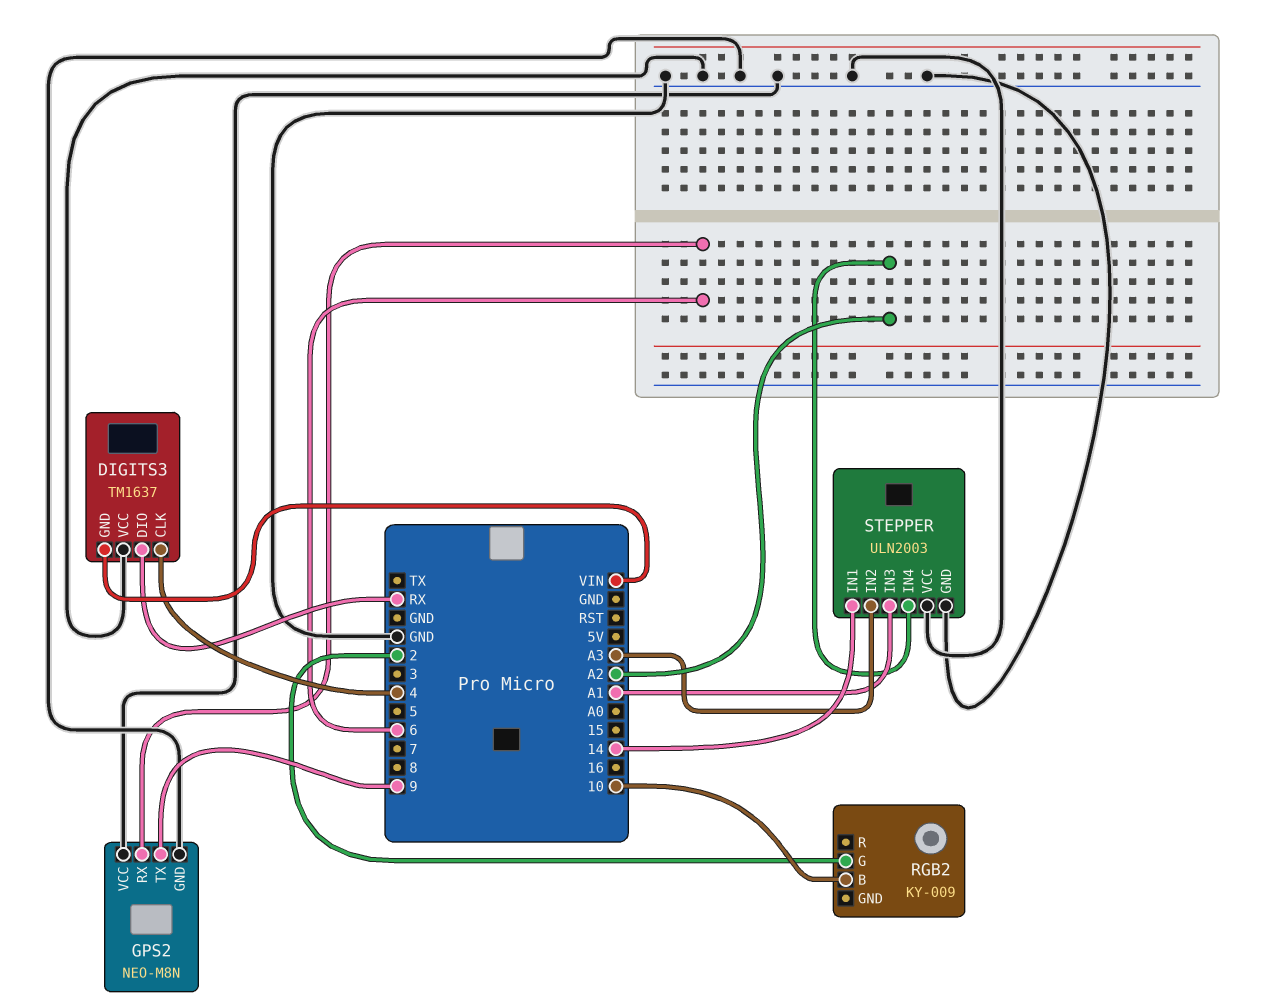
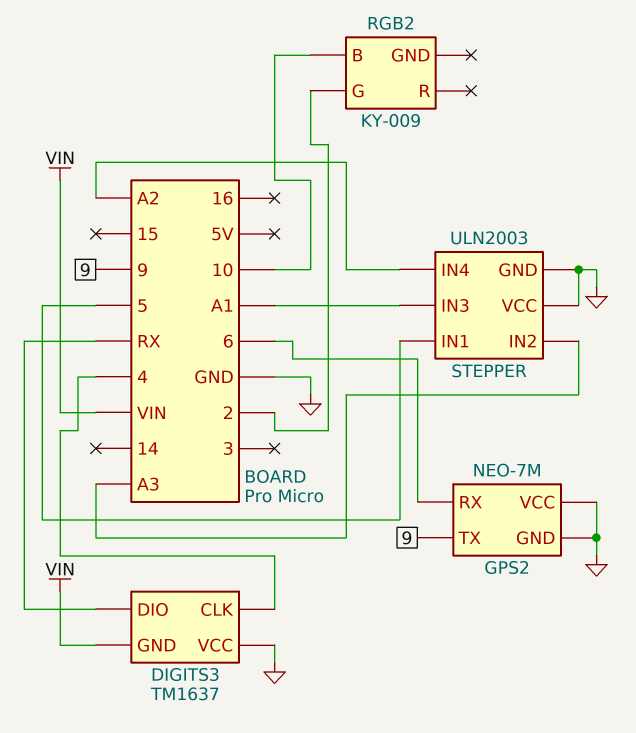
GPS2: NEO-M8N -> NEO-7M
STEPPER pin IN1: 14 -> 5

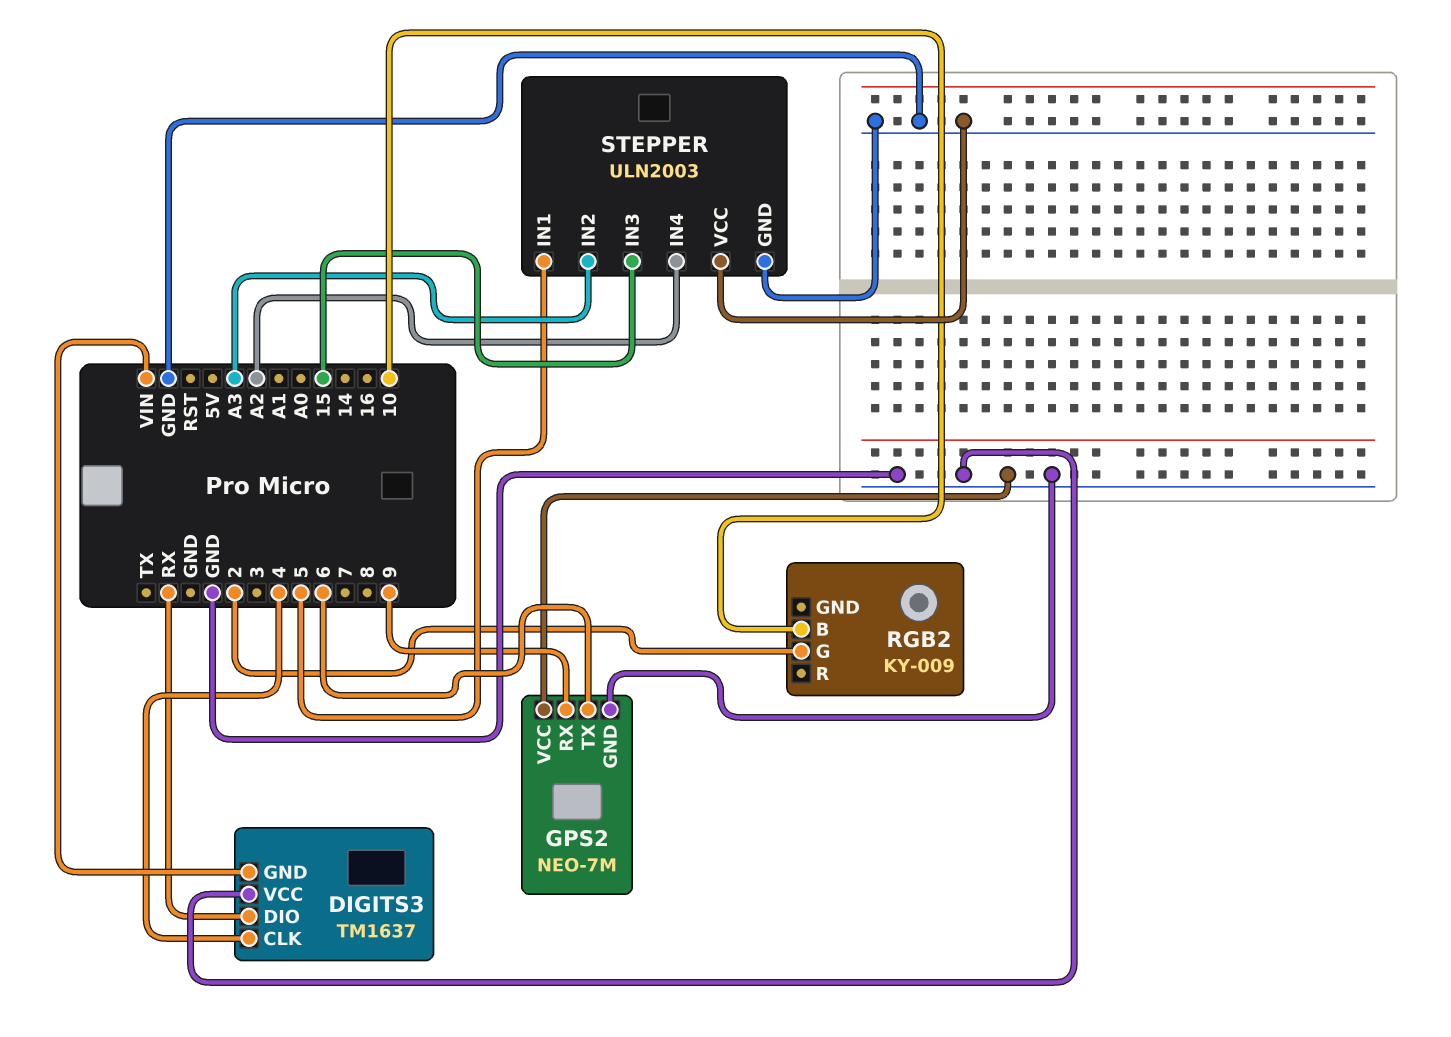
GPS2 pin RX: 6 -> 9
GPS2 pin TX: 9 -> 6
STEPPER pin IN3: A1 -> 15

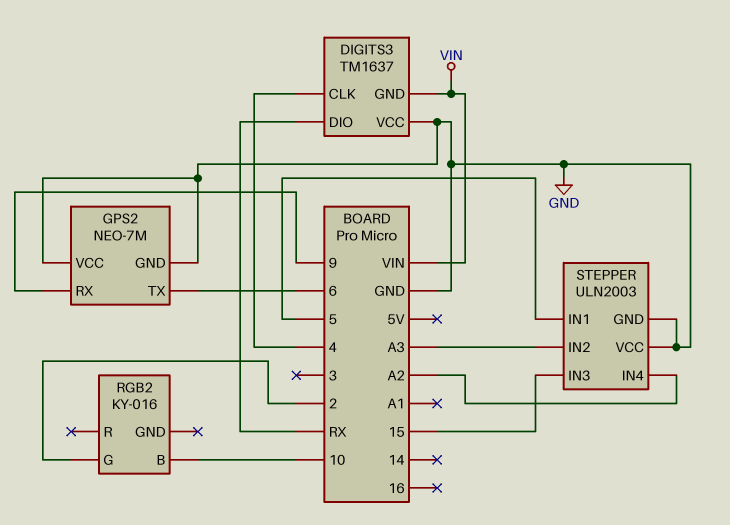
RGB2: KY-009 -> KY-016

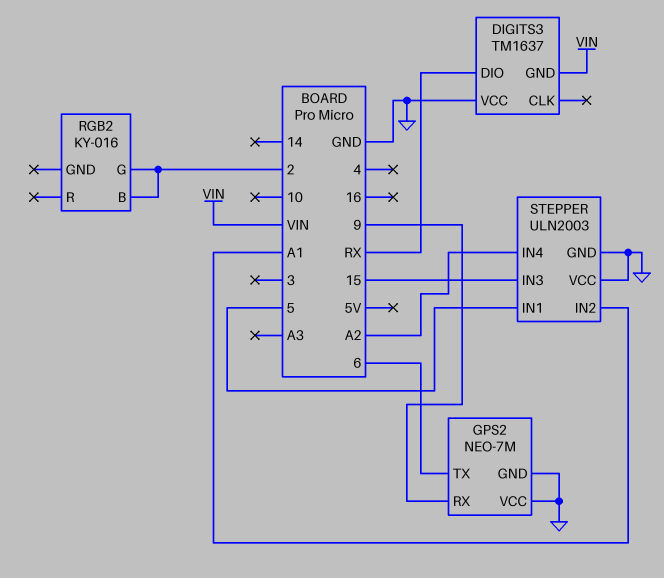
DIGITS3 pin CLK: 4 -> none
RGB2 pin B: 10 -> 2
STEPPER pin IN2: A3 -> A1

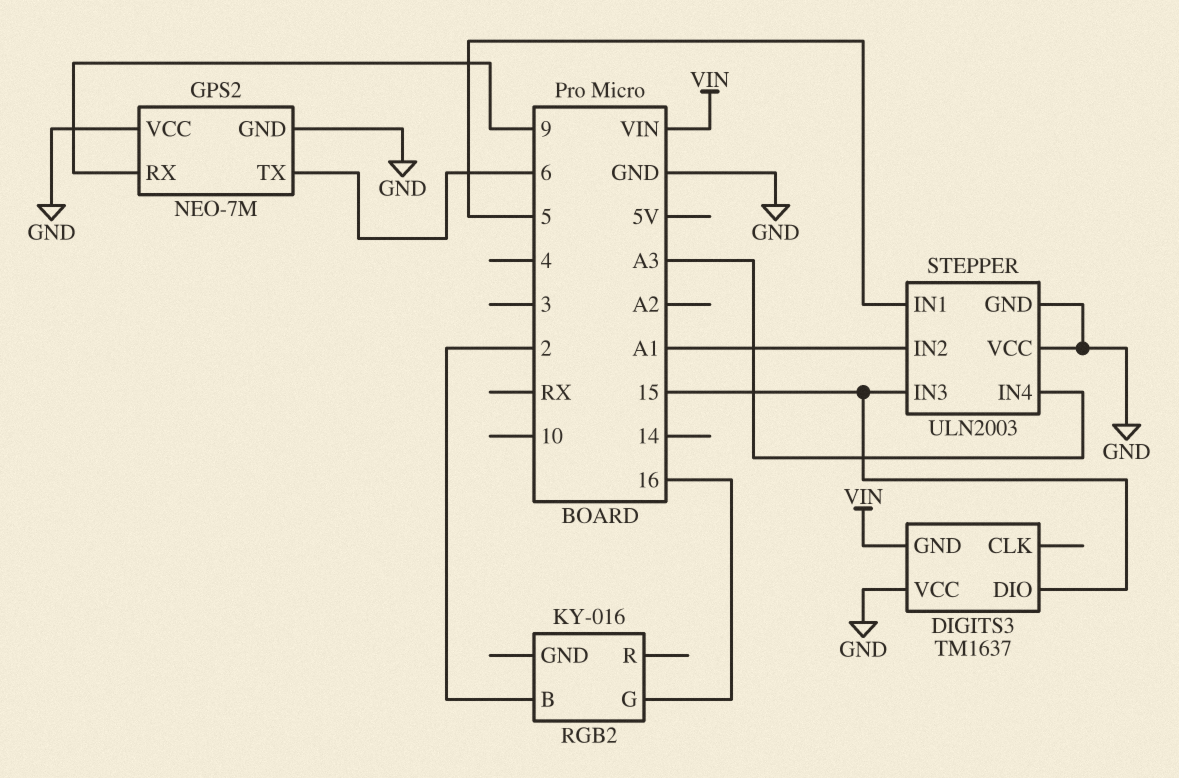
DIGITS3 pin DIO: RX -> 15
RGB2 pin G: 2 -> 16
STEPPER pin IN4: A2 -> A3

